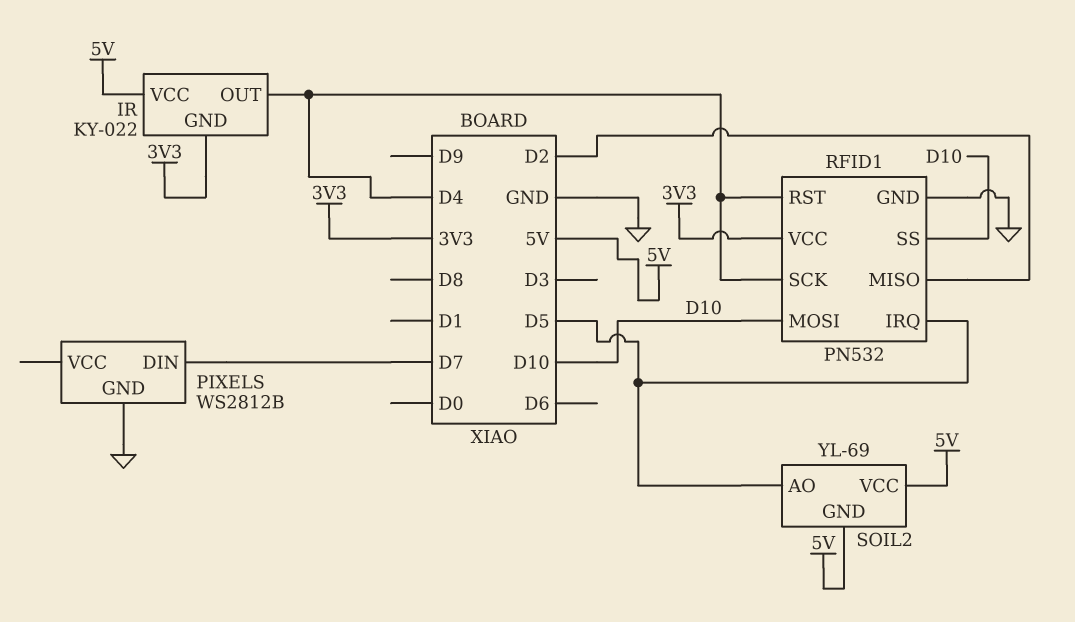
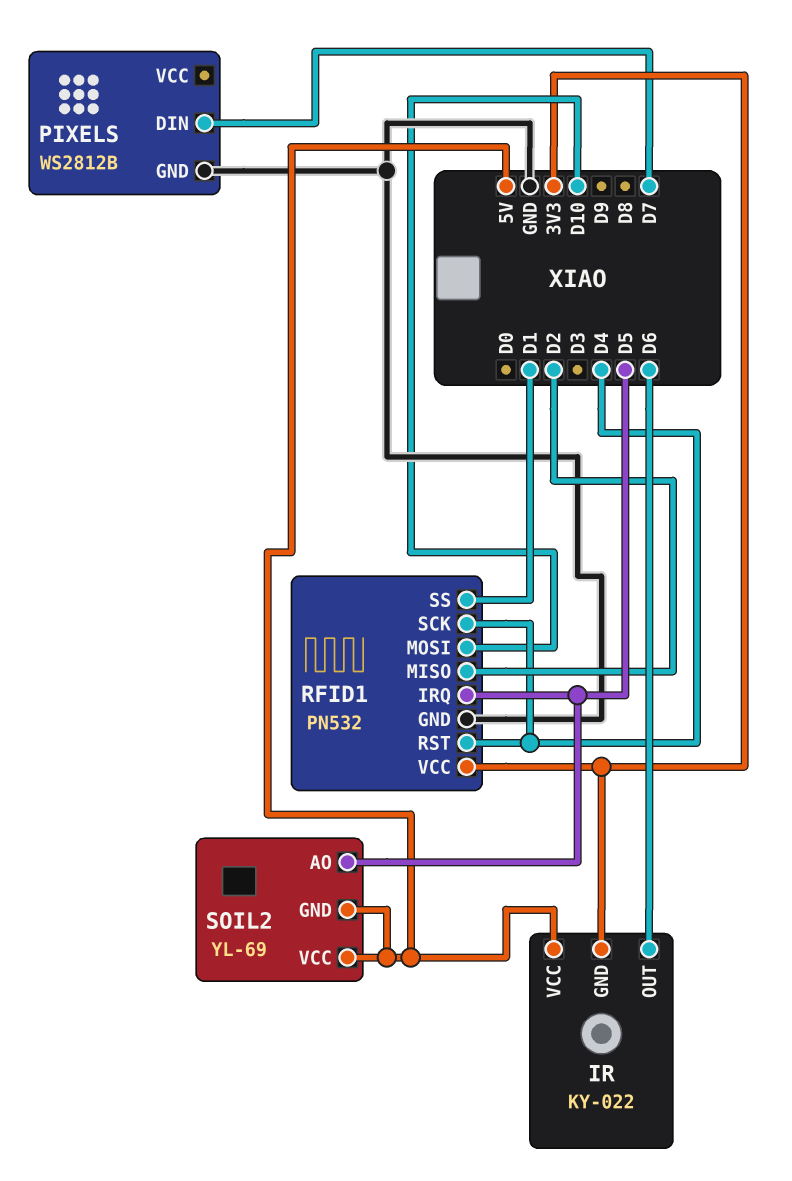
IR pin OUT: D4 -> D6
RFID1 pin SS: D10 -> D1

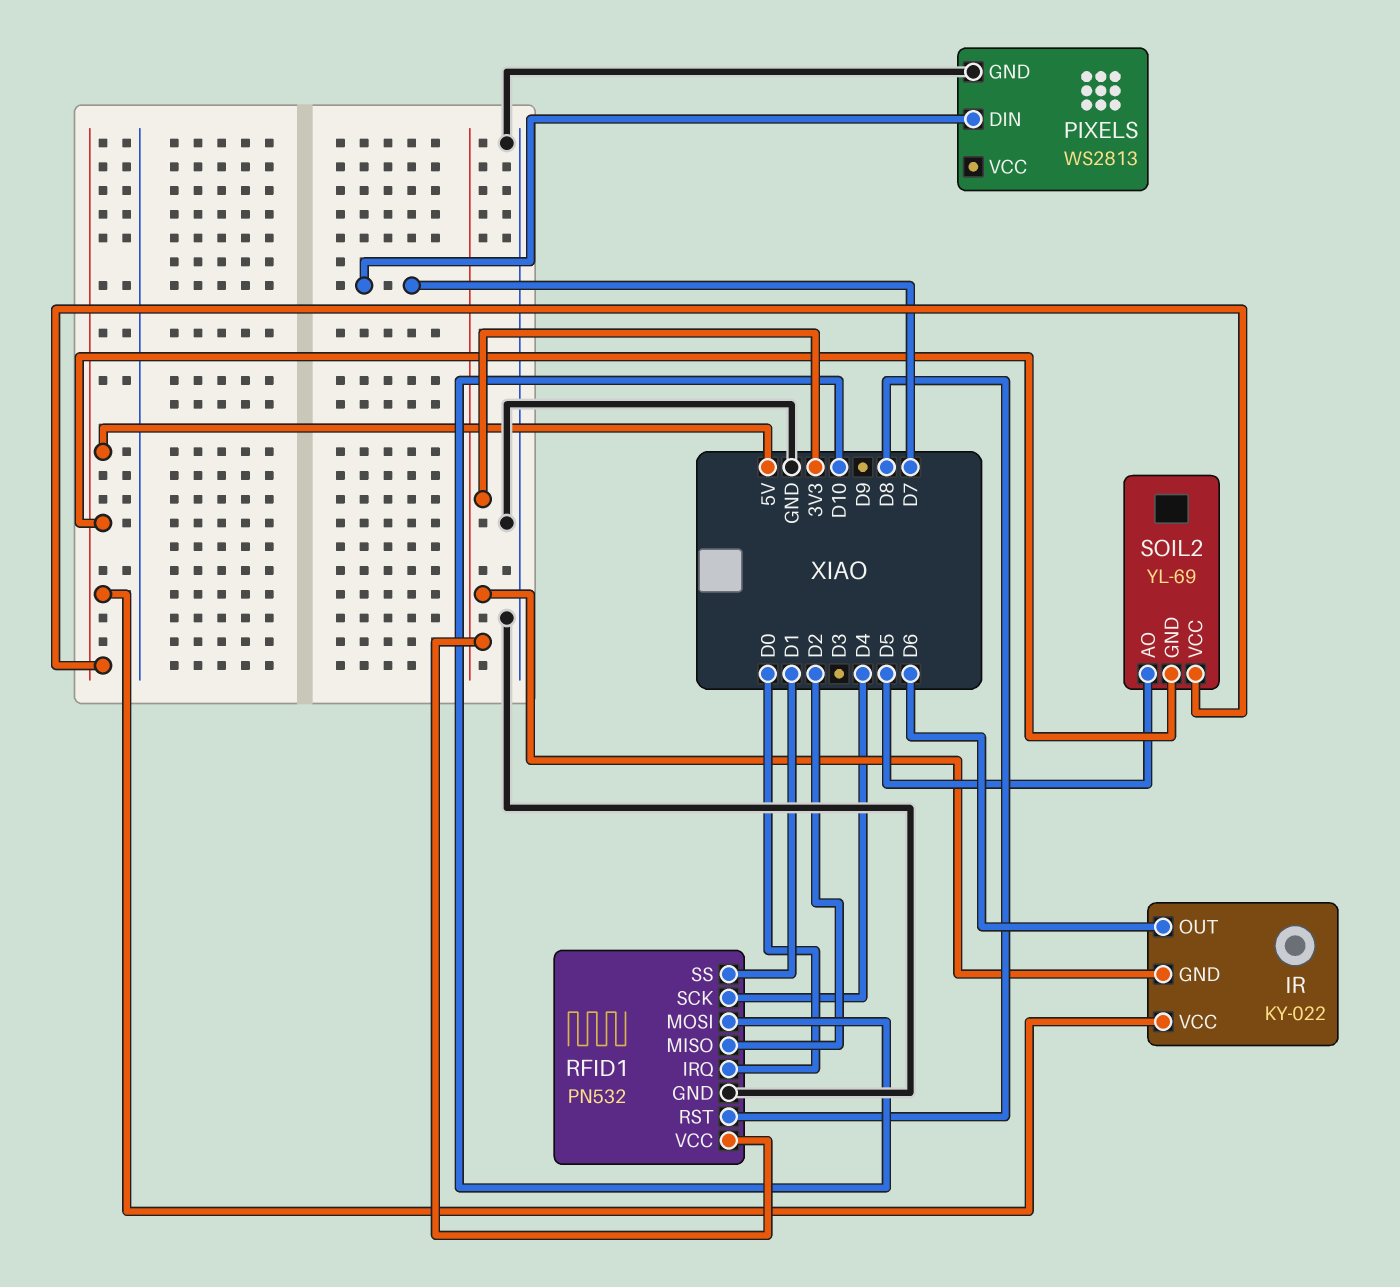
PIXELS: WS2812B -> WS2813
RFID1 pin IRQ: D5 -> D0
RFID1 pin RST: D4 -> D8

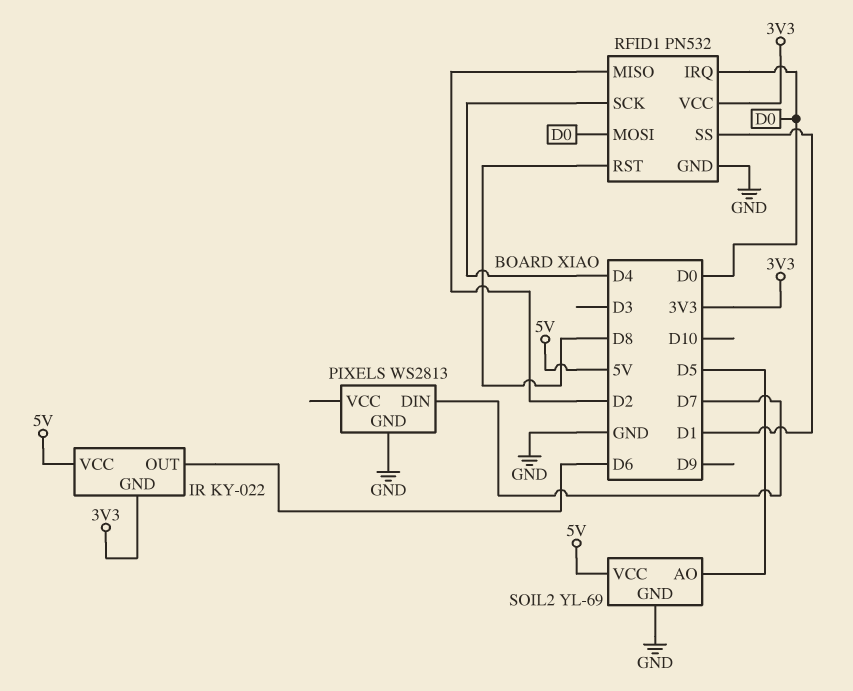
RFID1 pin MOSI: D10 -> D0
SOIL2 pin GND: 5V -> GND

